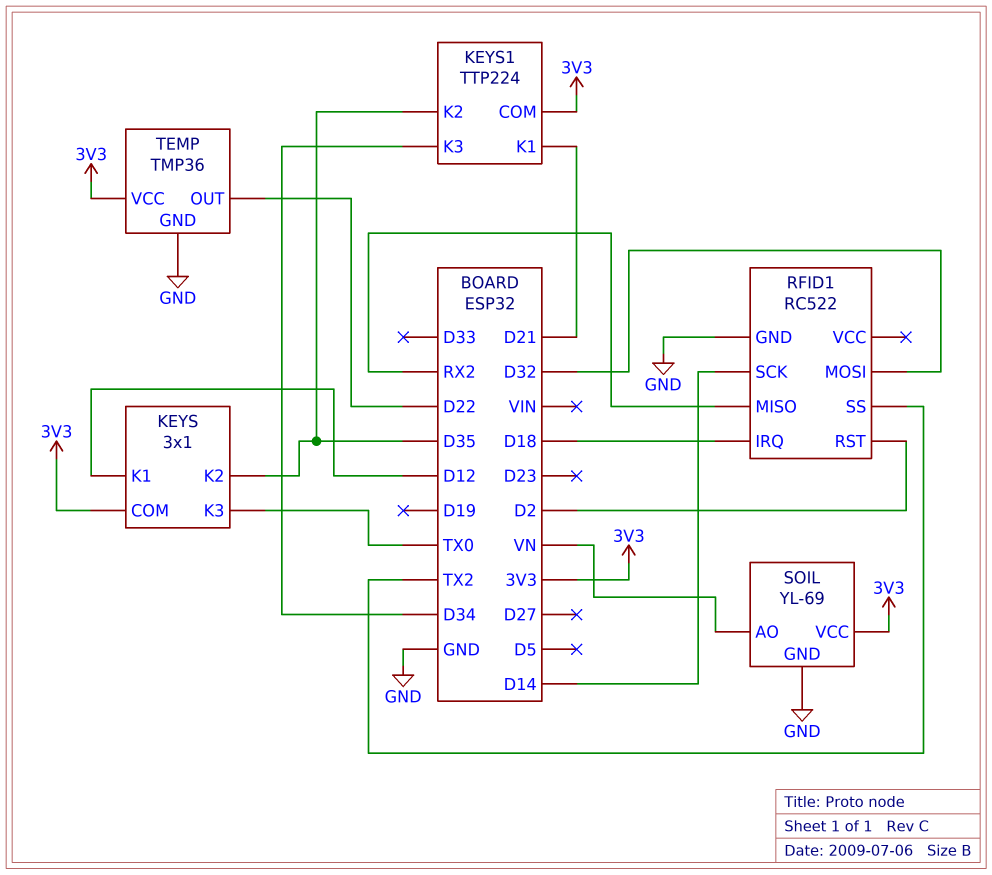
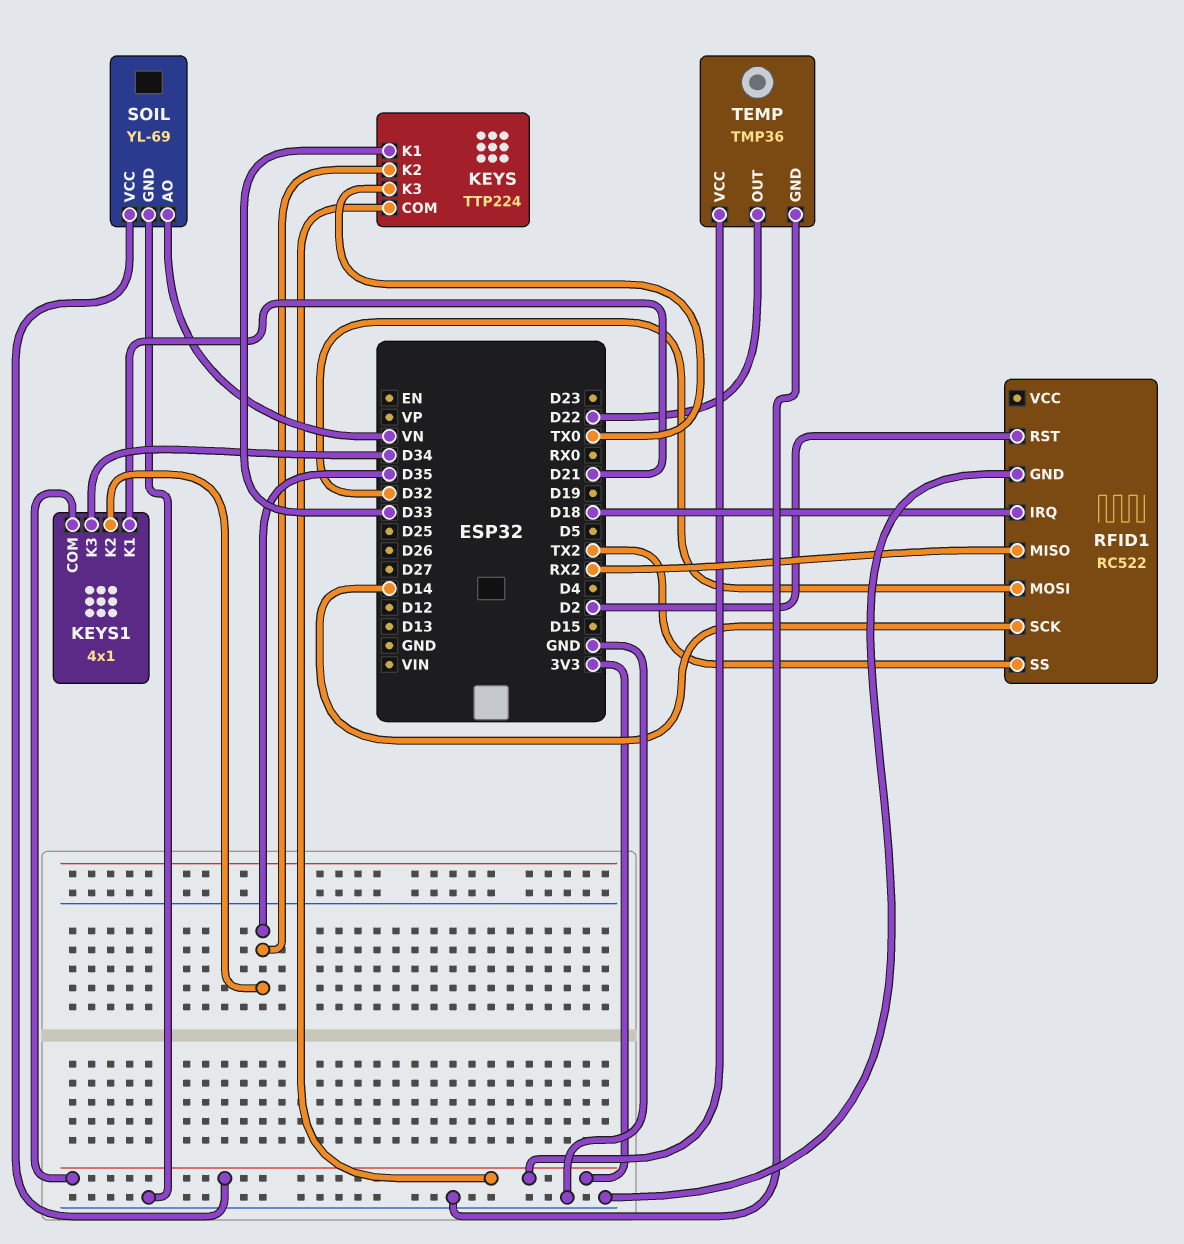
KEYS: 3x1 -> TTP224
KEYS pin K1: D12 -> D33
KEYS1: TTP224 -> 4x1

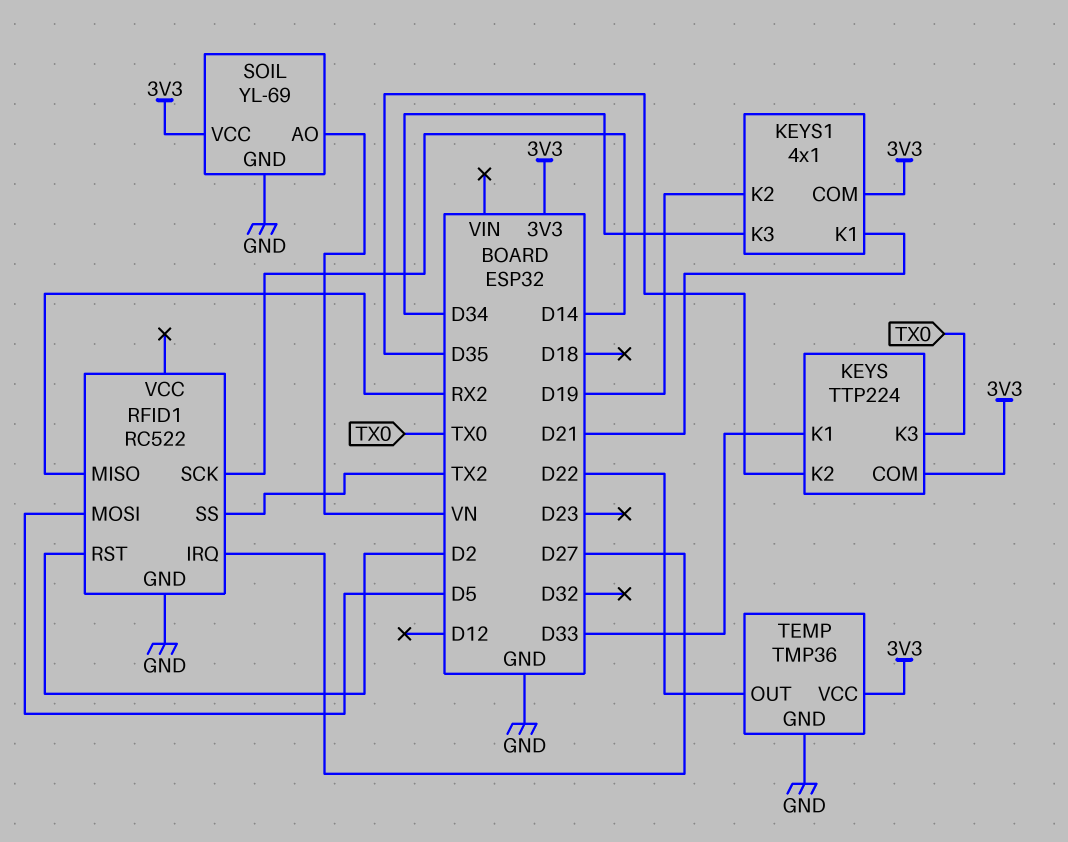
KEYS1 pin K2: D35 -> D19
RFID1 pin IRQ: D18 -> D27
RFID1 pin MOSI: D32 -> D5

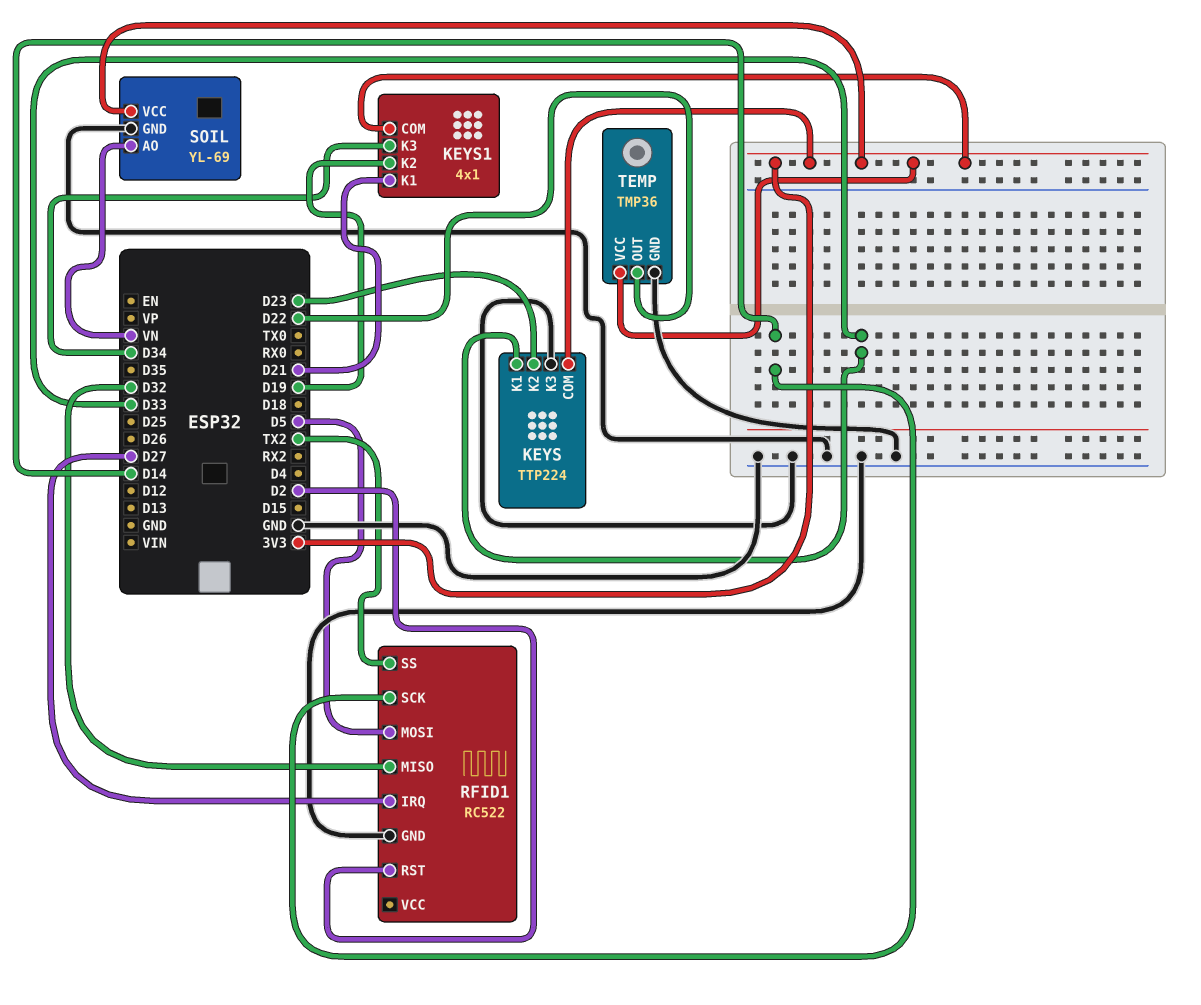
KEYS pin K2: D35 -> D23
KEYS pin K3: TX0 -> GND
RFID1 pin MISO: RX2 -> D32

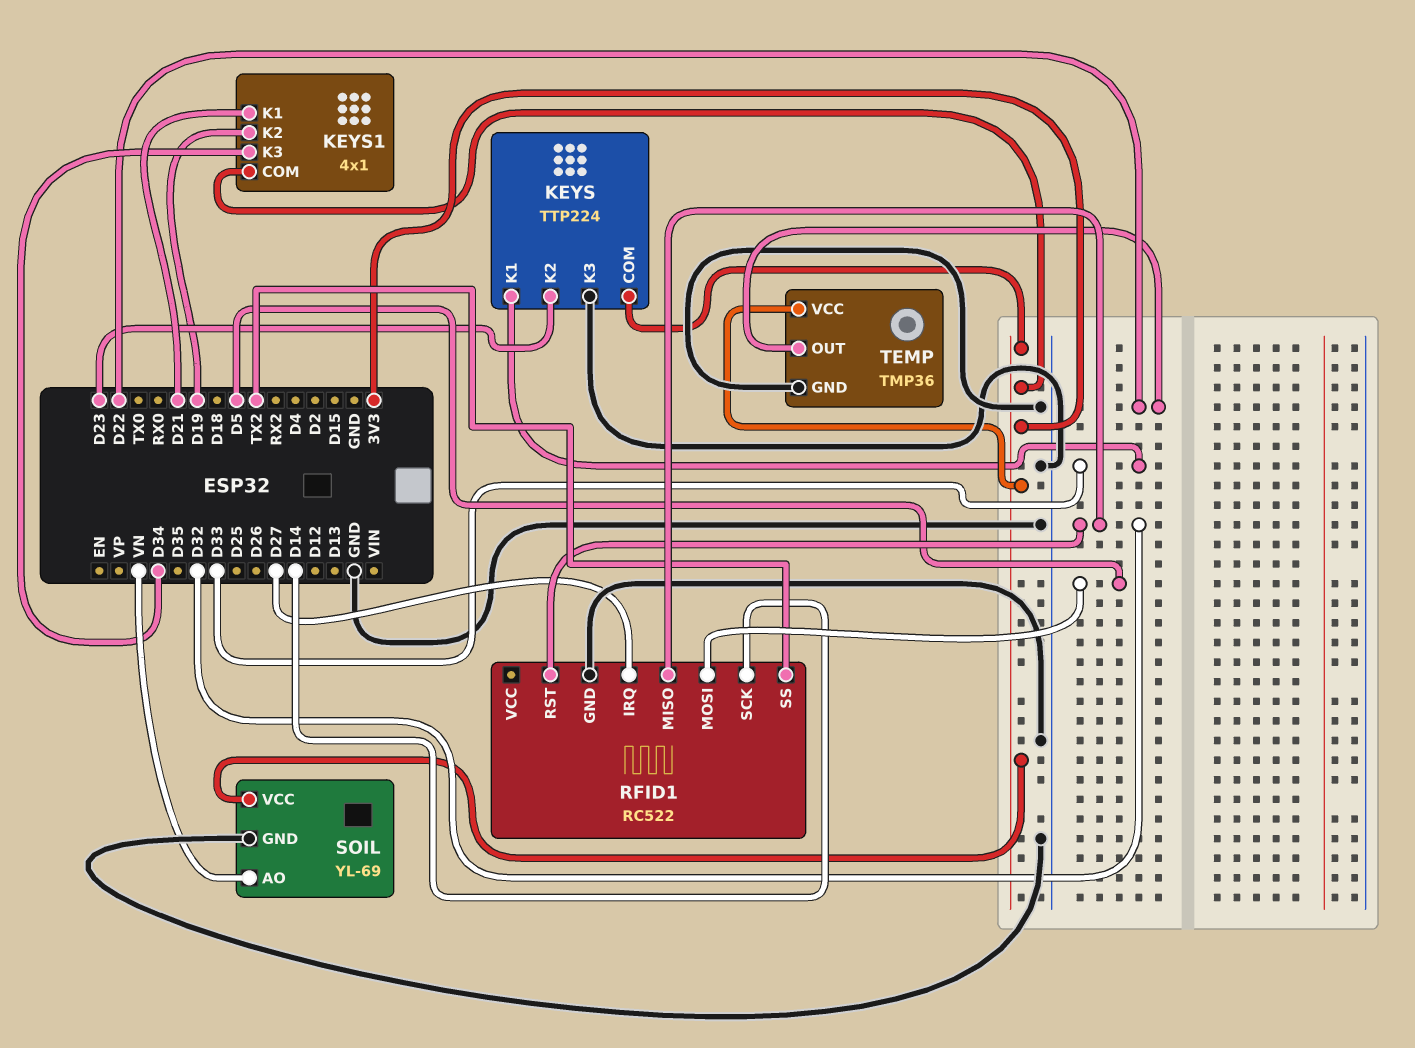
RFID1 pin RST: D2 -> D32

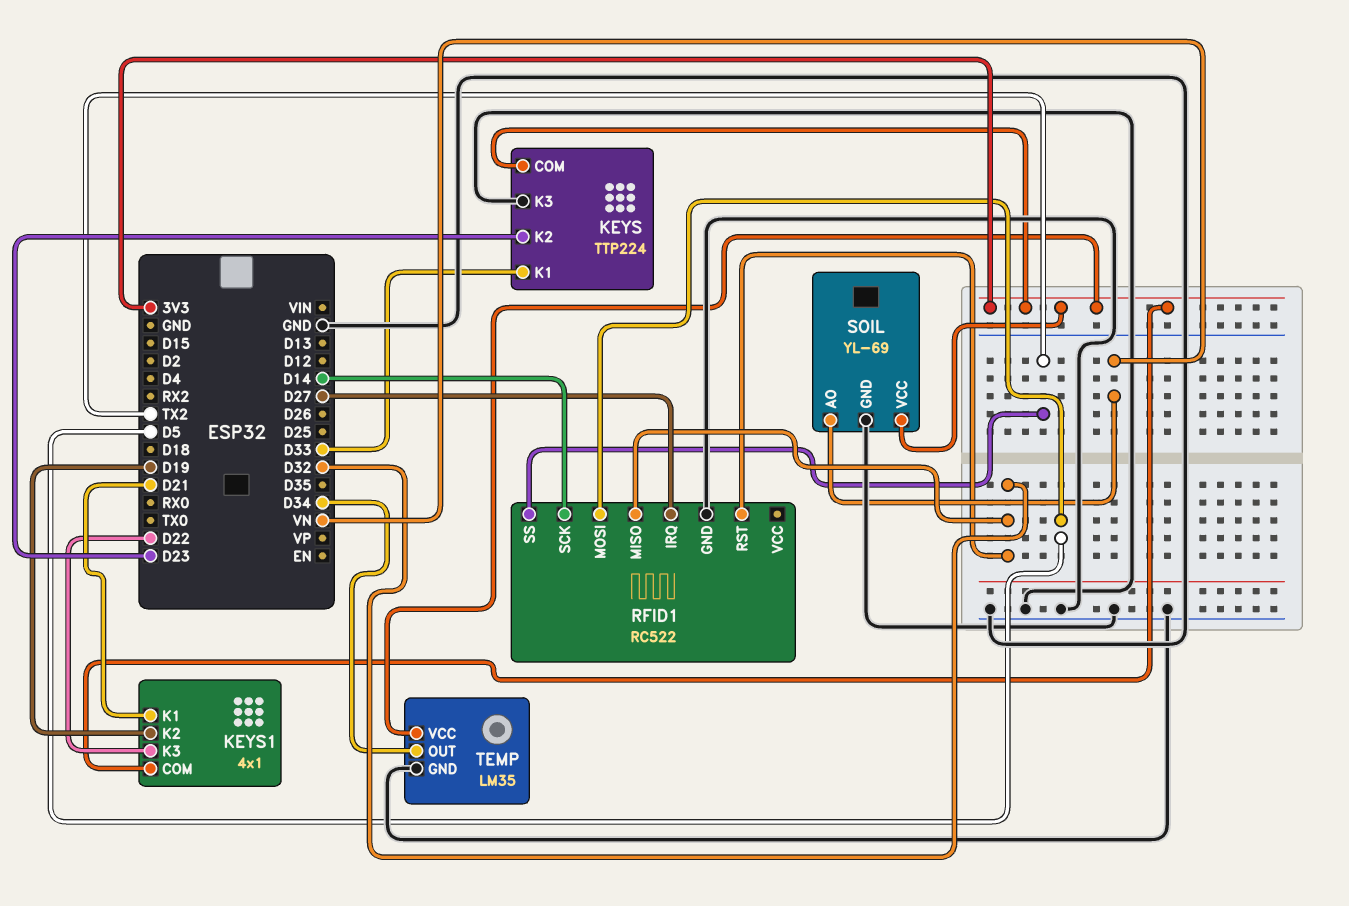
KEYS1 pin K3: D34 -> D22
TEMP: TMP36 -> LM35
TEMP pin OUT: D22 -> D34

